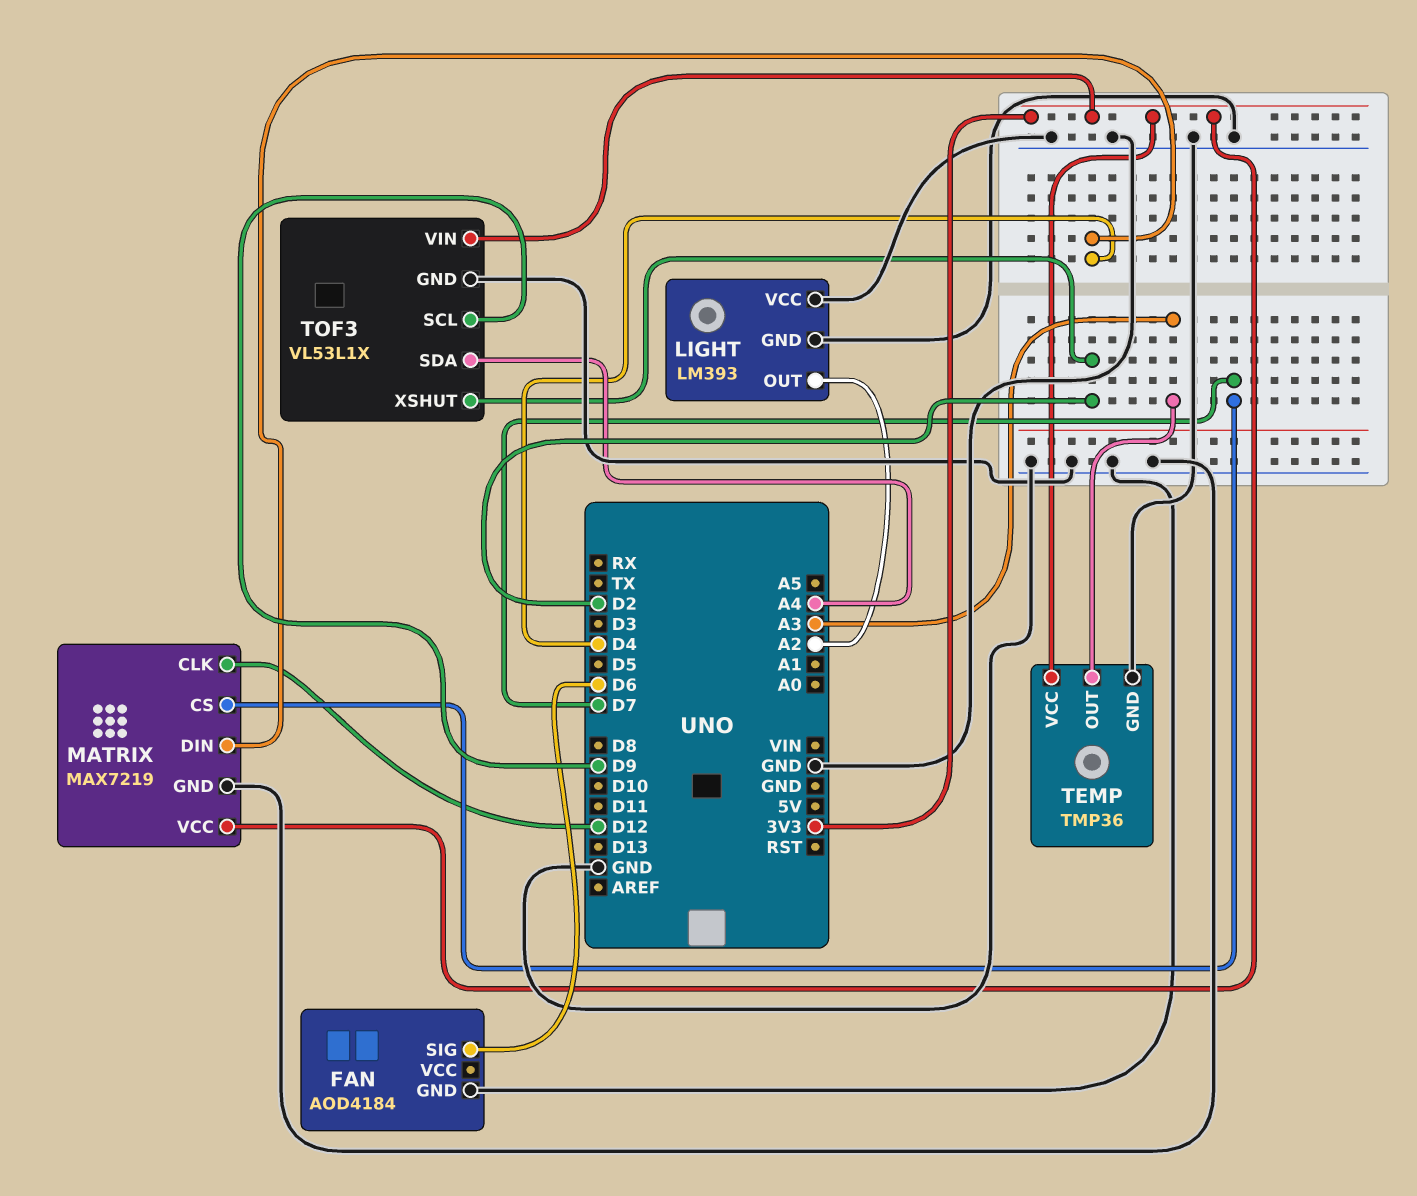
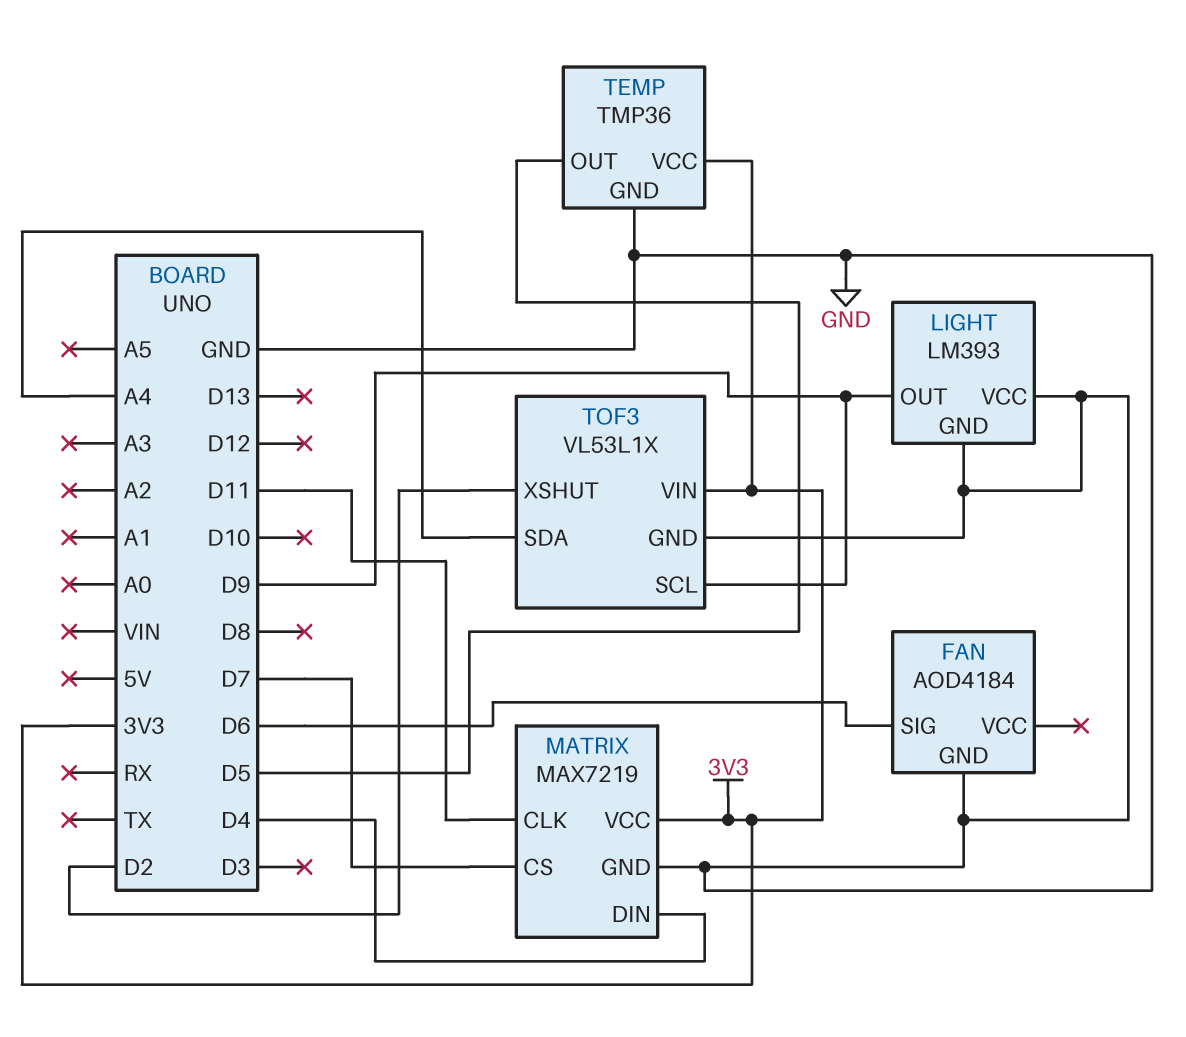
LIGHT pin OUT: A2 -> D9
MATRIX pin CLK: D12 -> D11
TEMP pin OUT: A3 -> D5

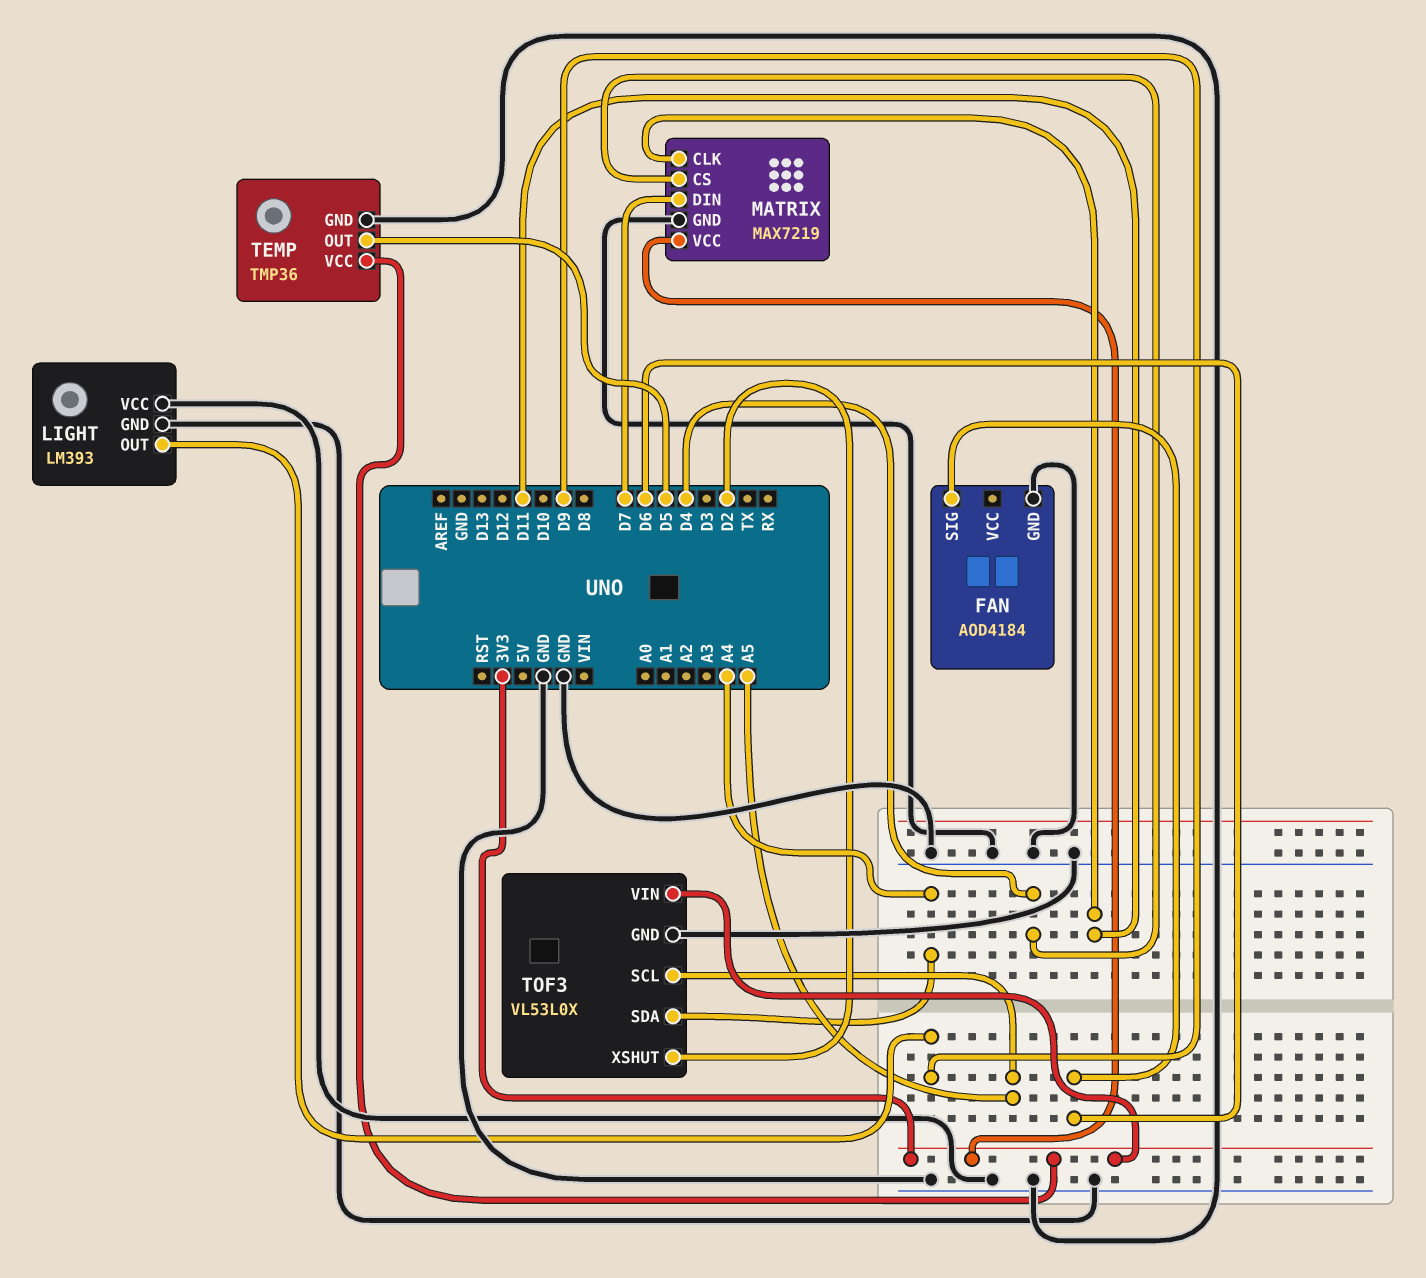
MATRIX pin CS: D7 -> D4
MATRIX pin DIN: D4 -> D7
TOF3: VL53L1X -> VL53L0X
TOF3 pin SCL: D9 -> A5

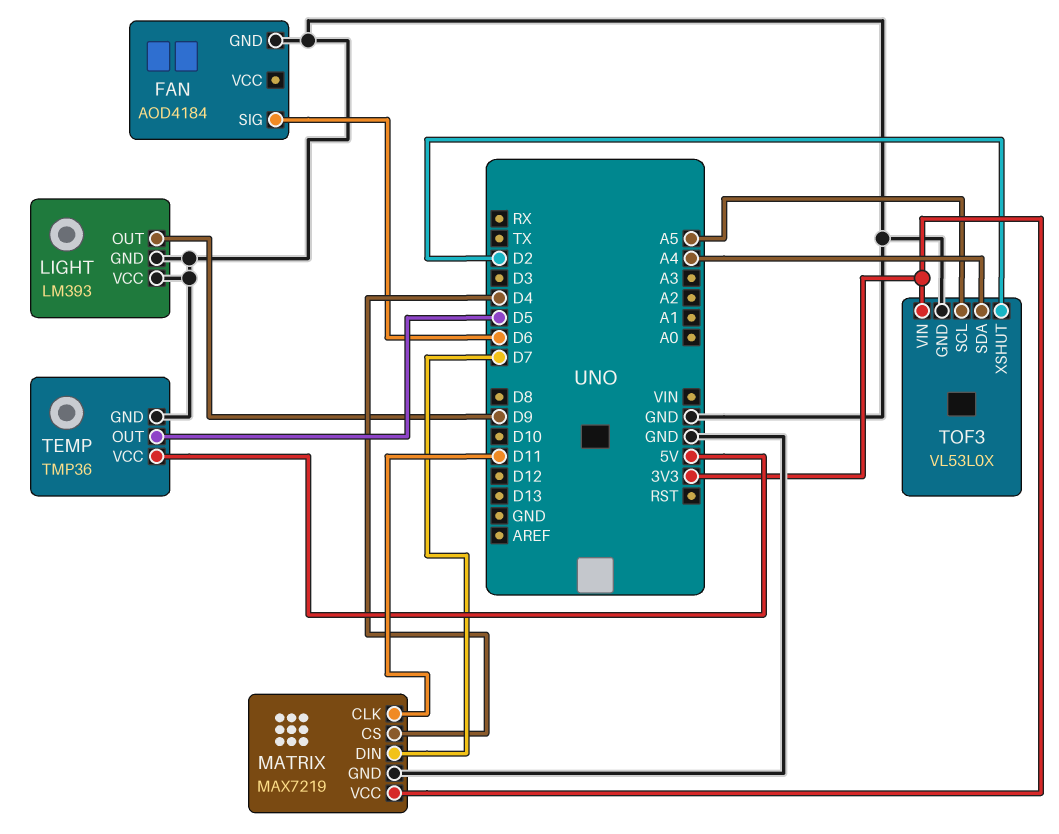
TEMP pin VCC: 3V3 -> 5V

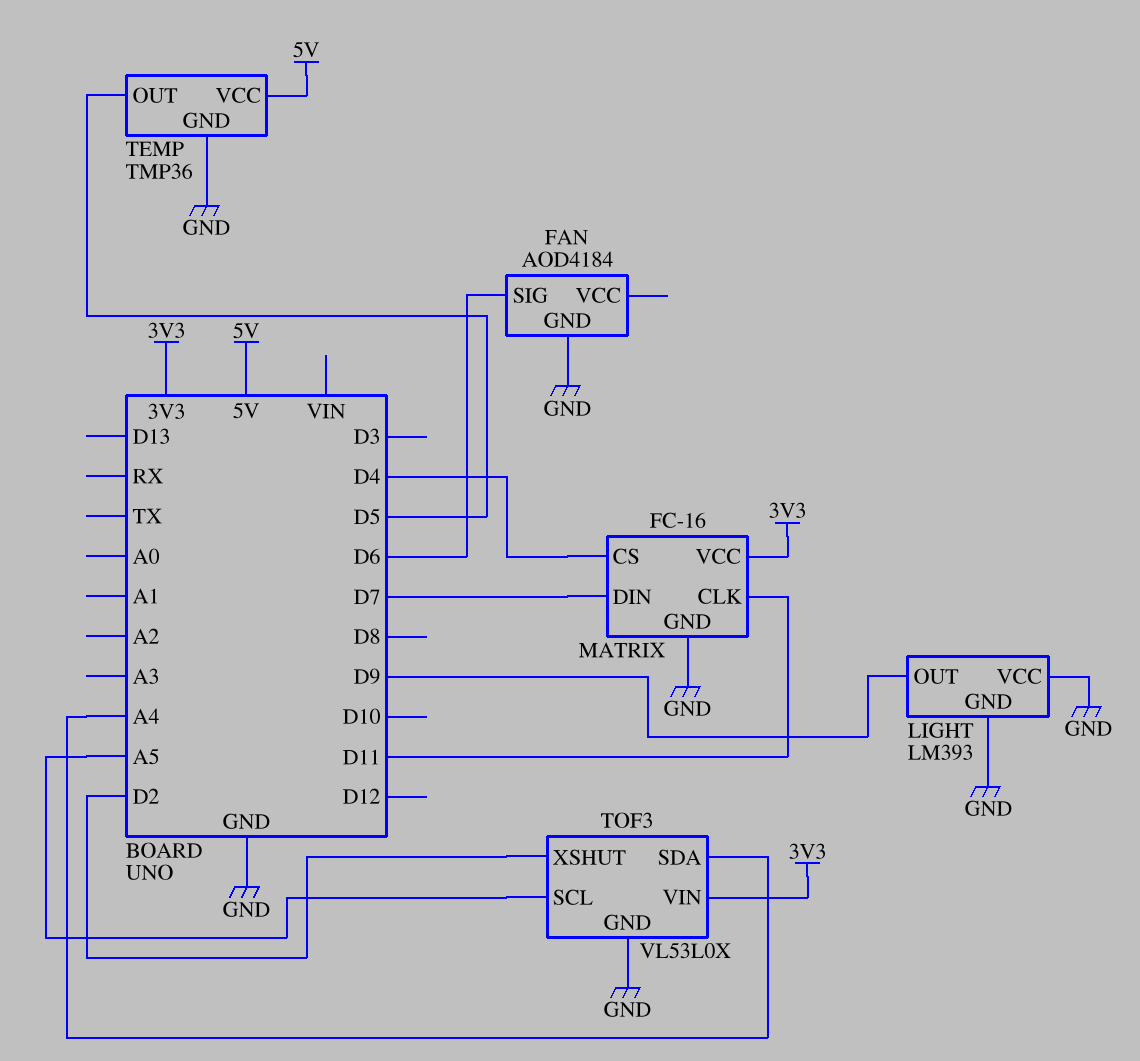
MATRIX: MAX7219 -> FC-16

